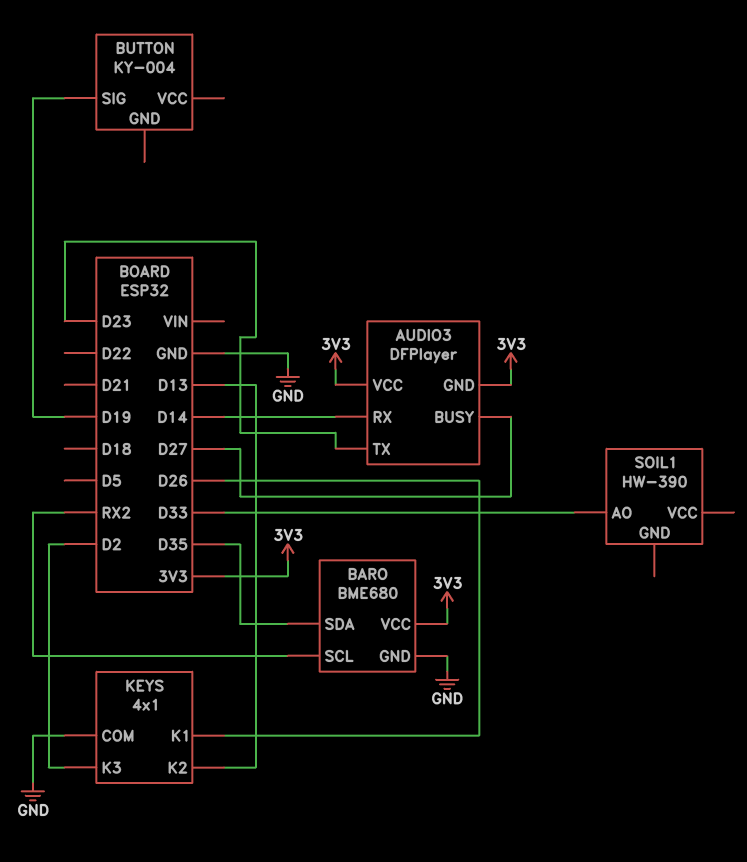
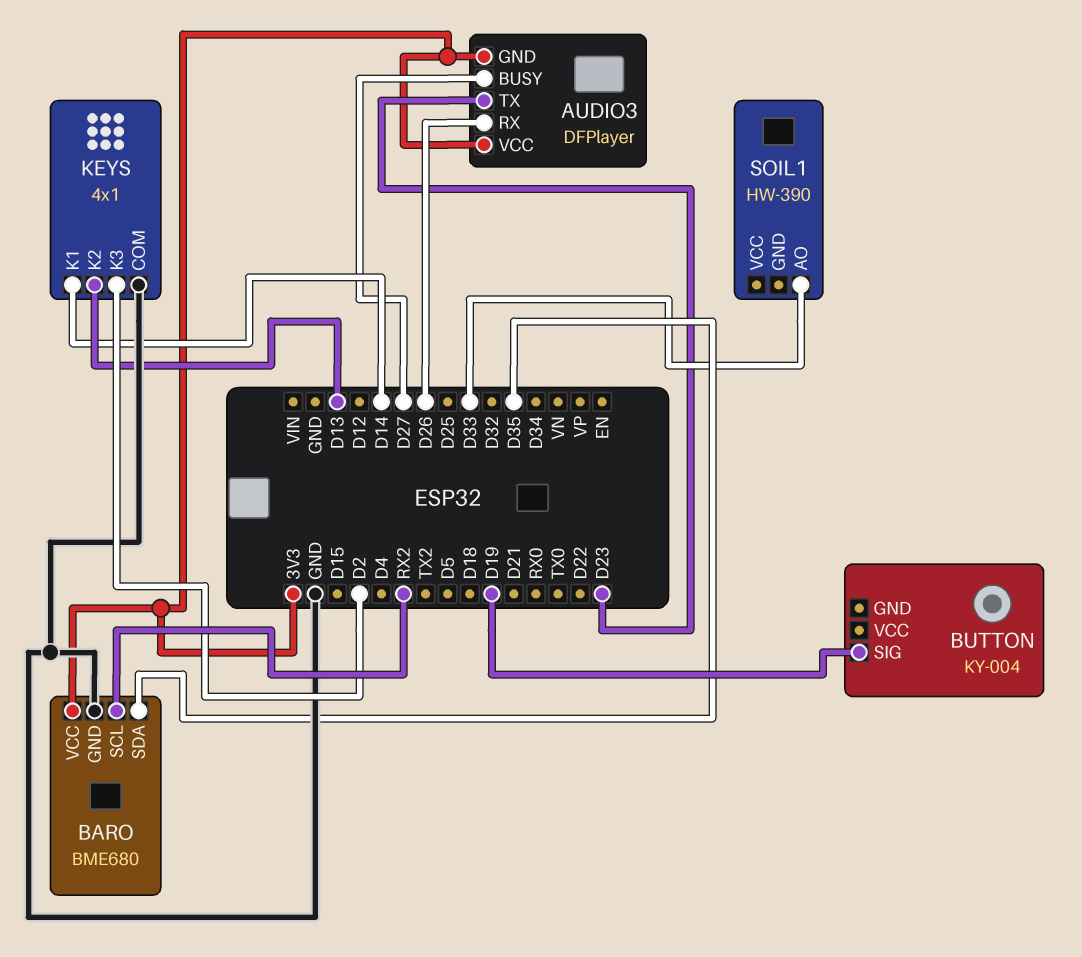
AUDIO3 pin RX: D14 -> D26
KEYS pin K1: D26 -> D14

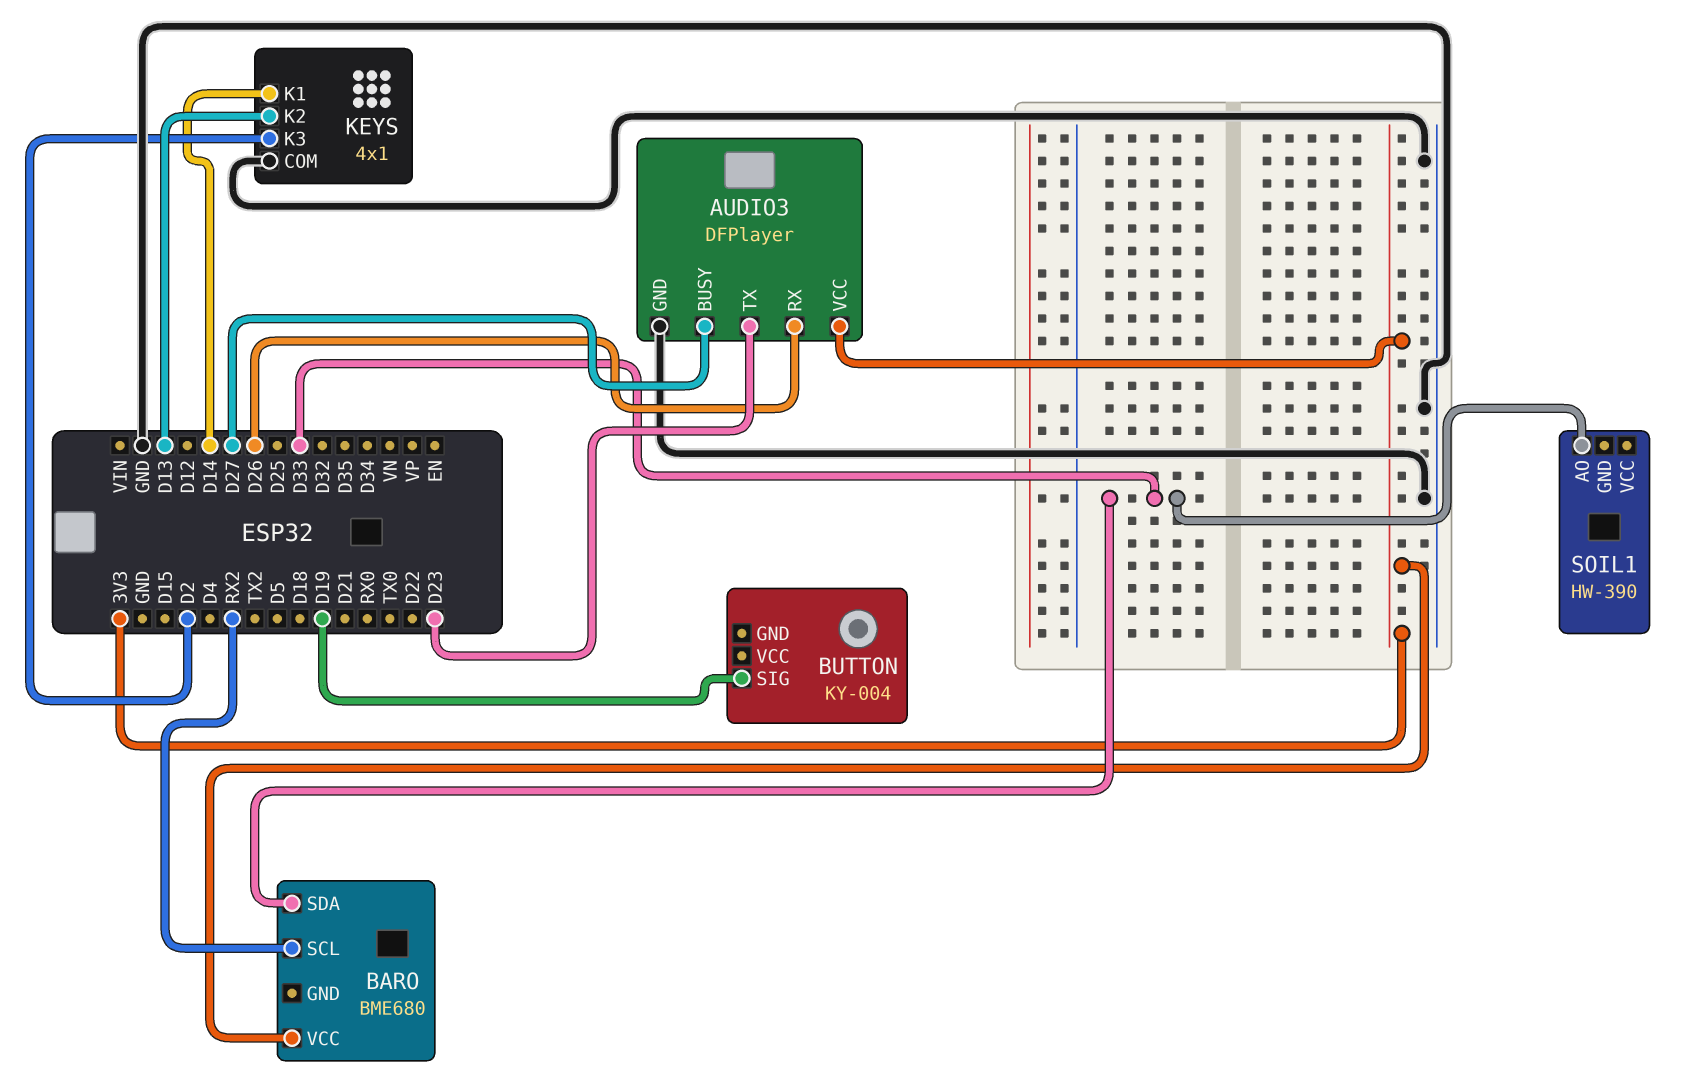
AUDIO3 pin GND: 3V3 -> GND
BARO pin GND: GND -> none
BARO pin SDA: D35 -> D33

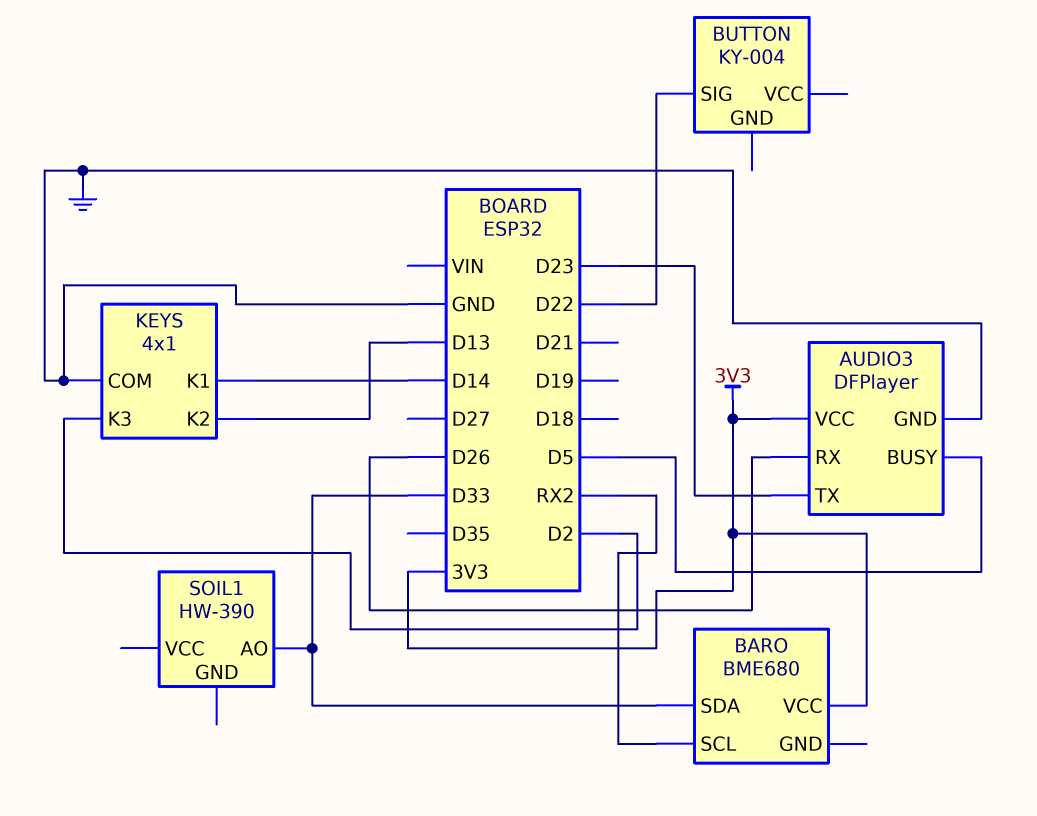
AUDIO3 pin BUSY: D27 -> D5
BUTTON pin SIG: D19 -> D22

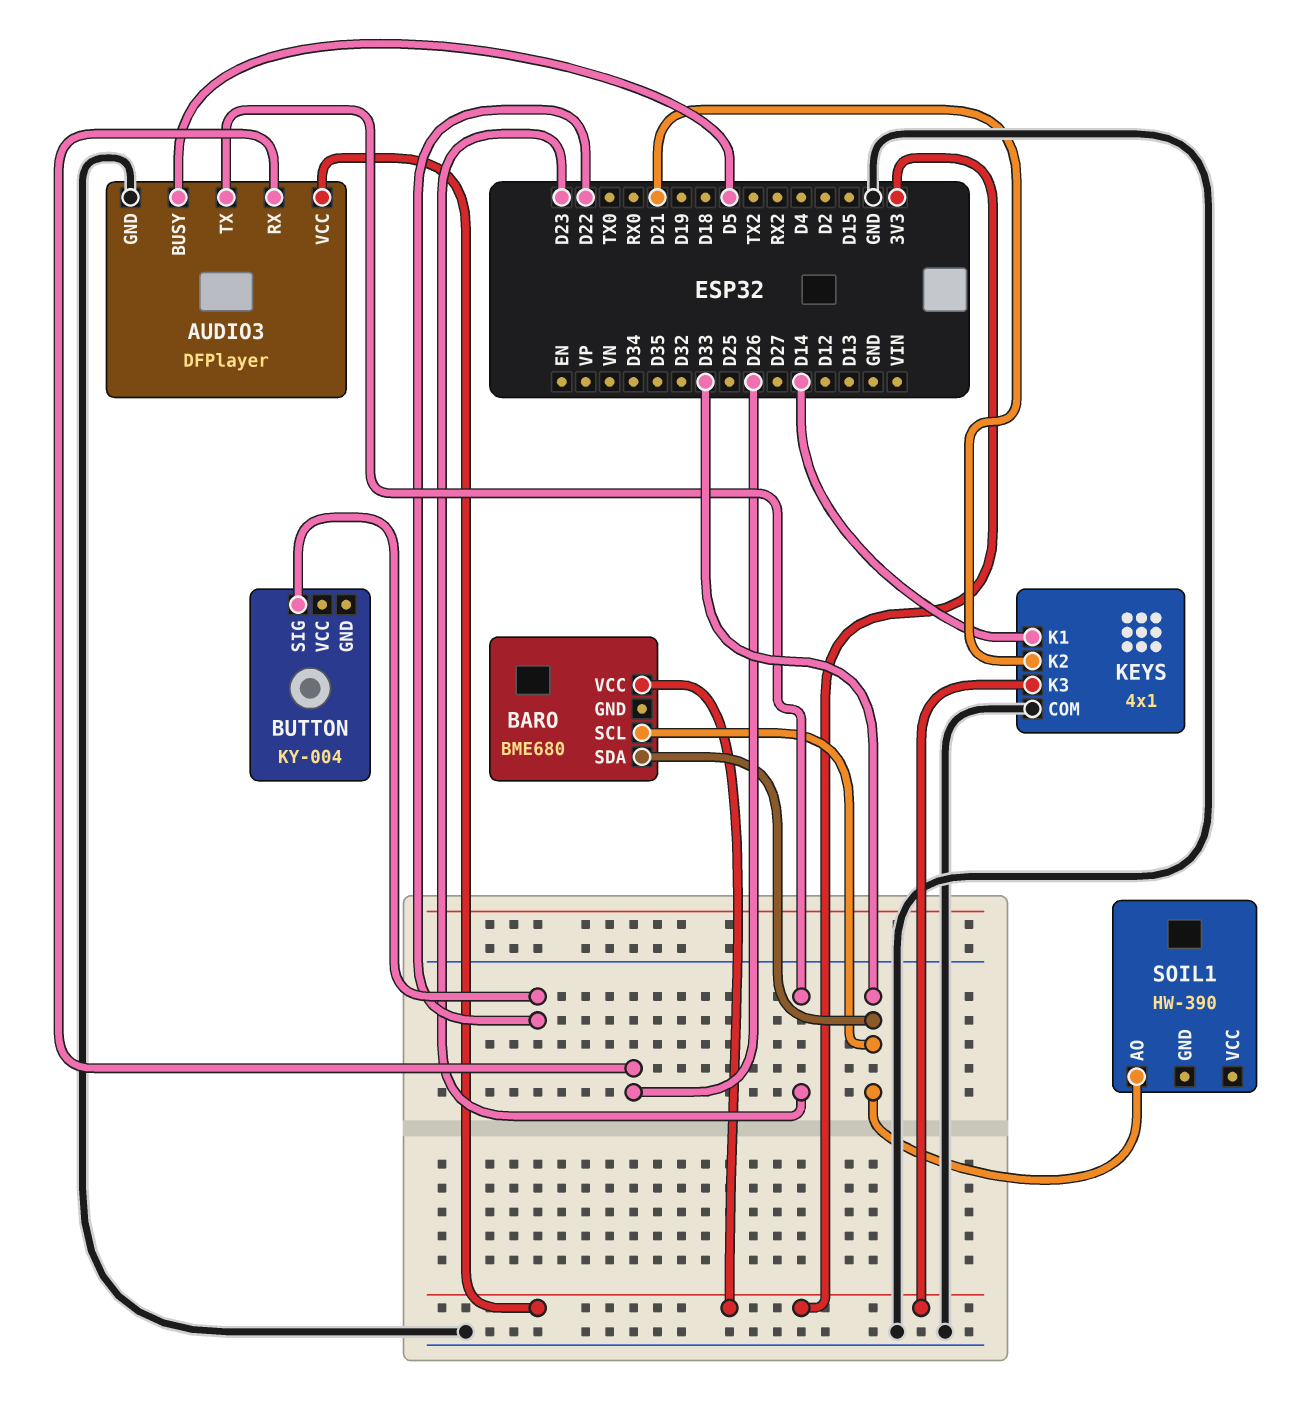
BARO pin SCL: RX2 -> D33
KEYS pin K2: D13 -> D21
KEYS pin K3: D2 -> 3V3

